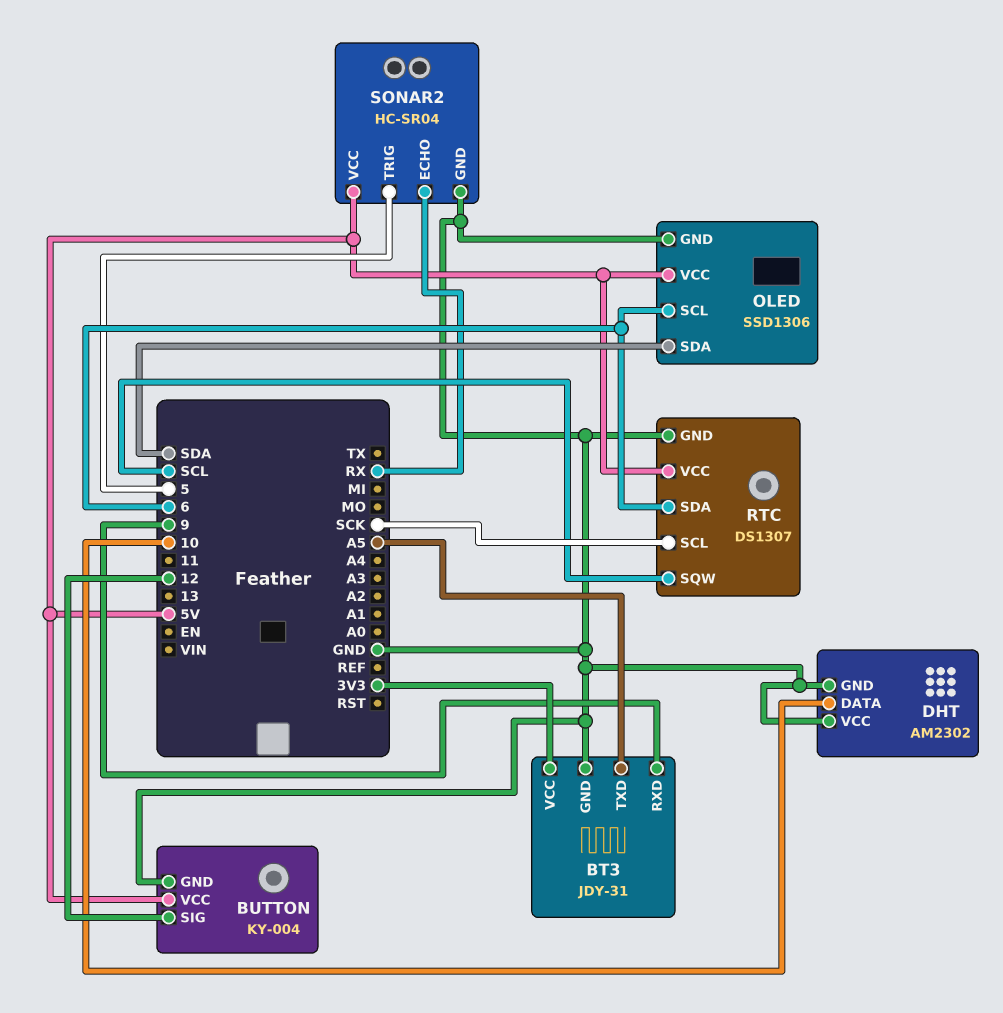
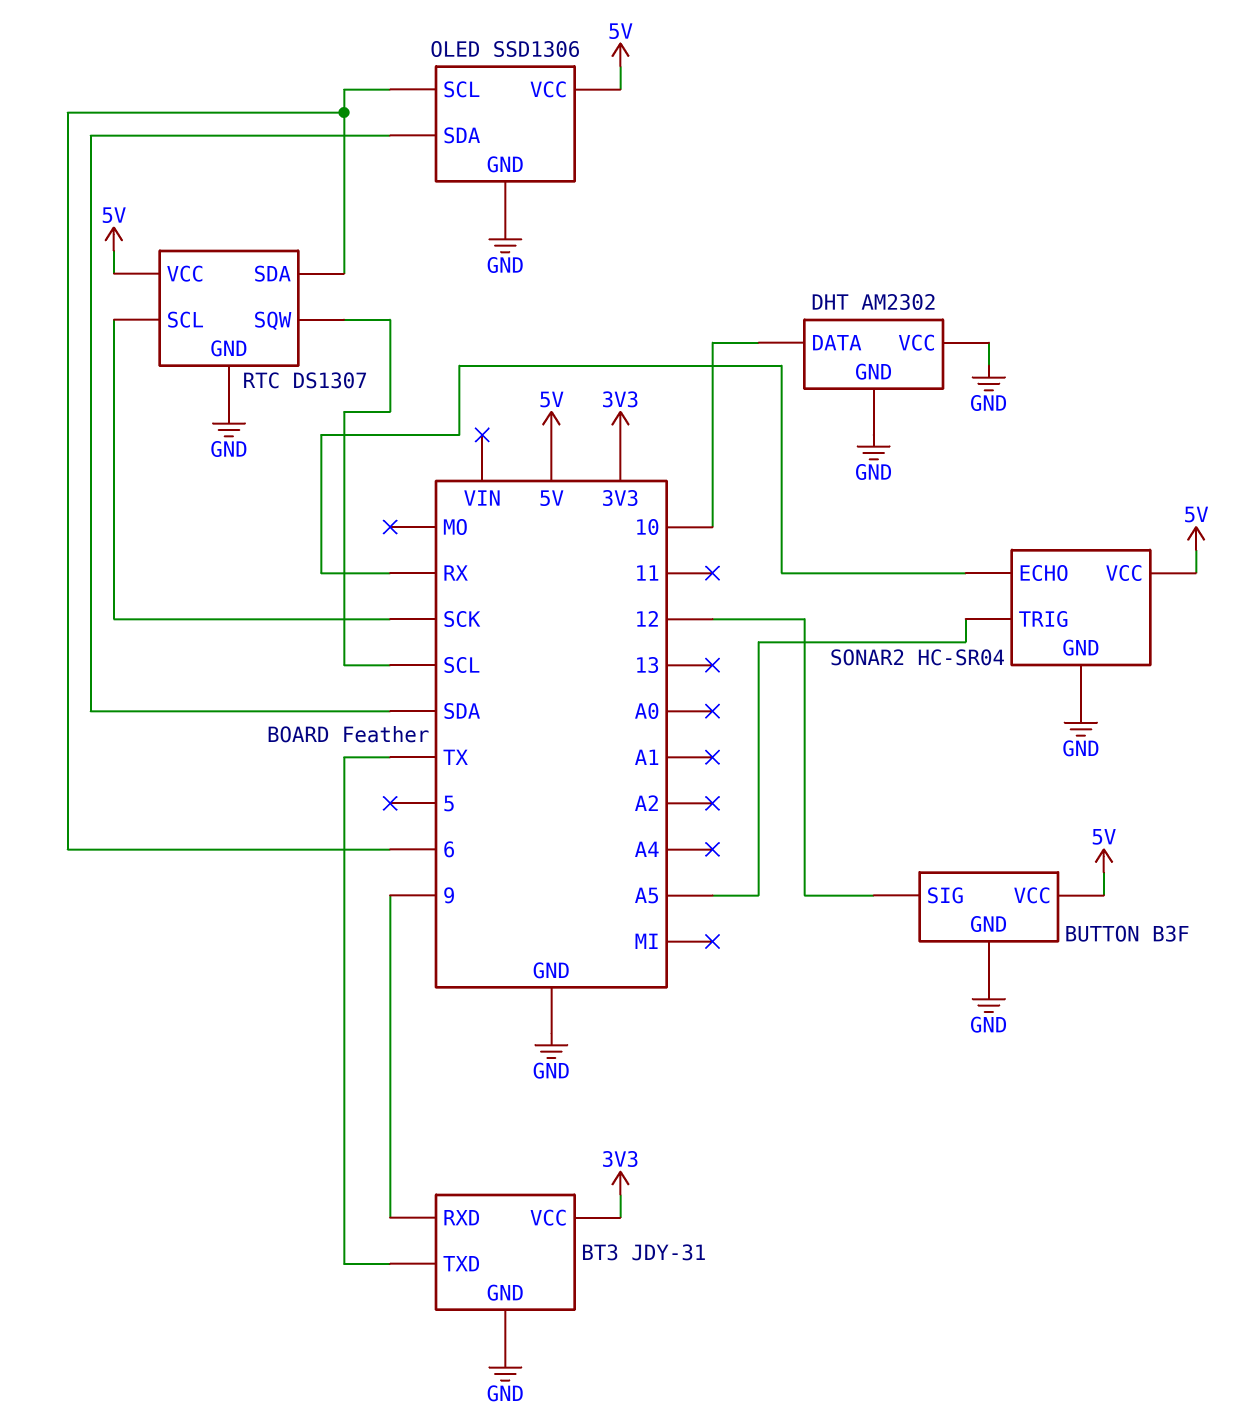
BT3 pin TXD: A5 -> TX
BUTTON: KY-004 -> B3F
SONAR2 pin TRIG: 5 -> A5

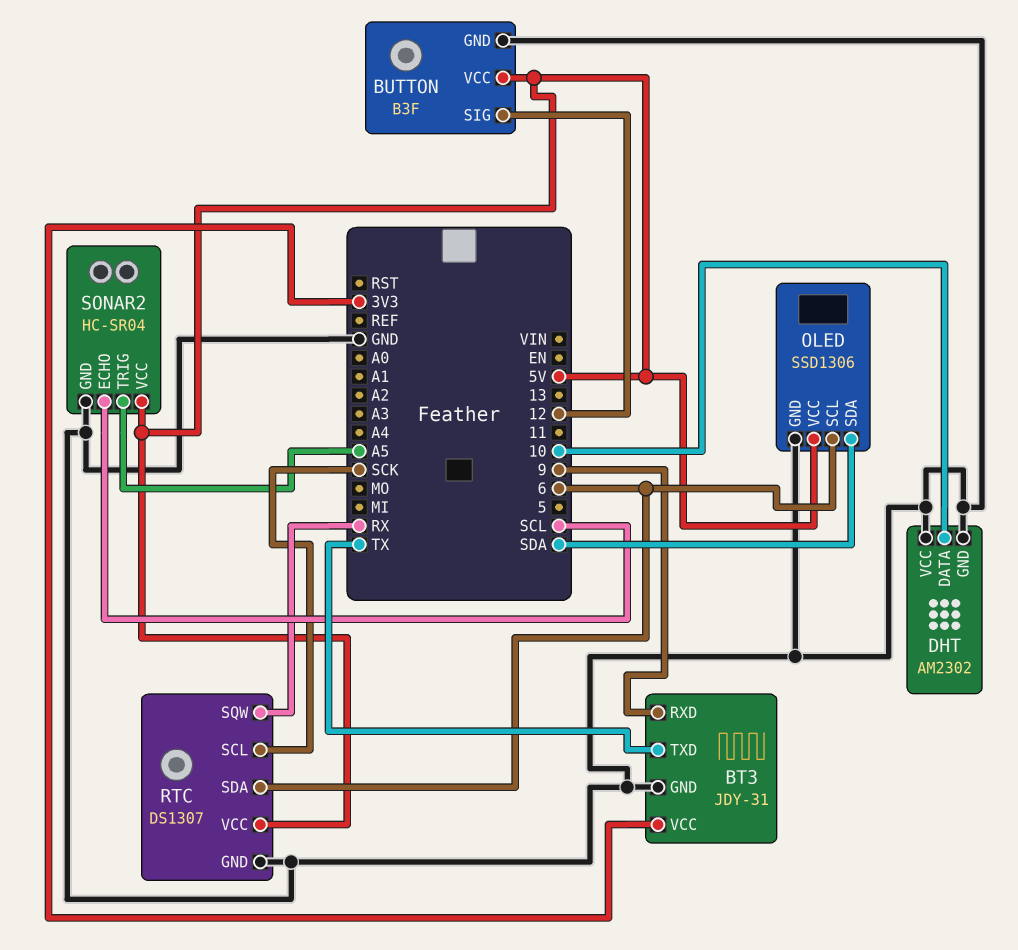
RTC pin SQW: SCL -> RX
SONAR2 pin ECHO: RX -> SCL

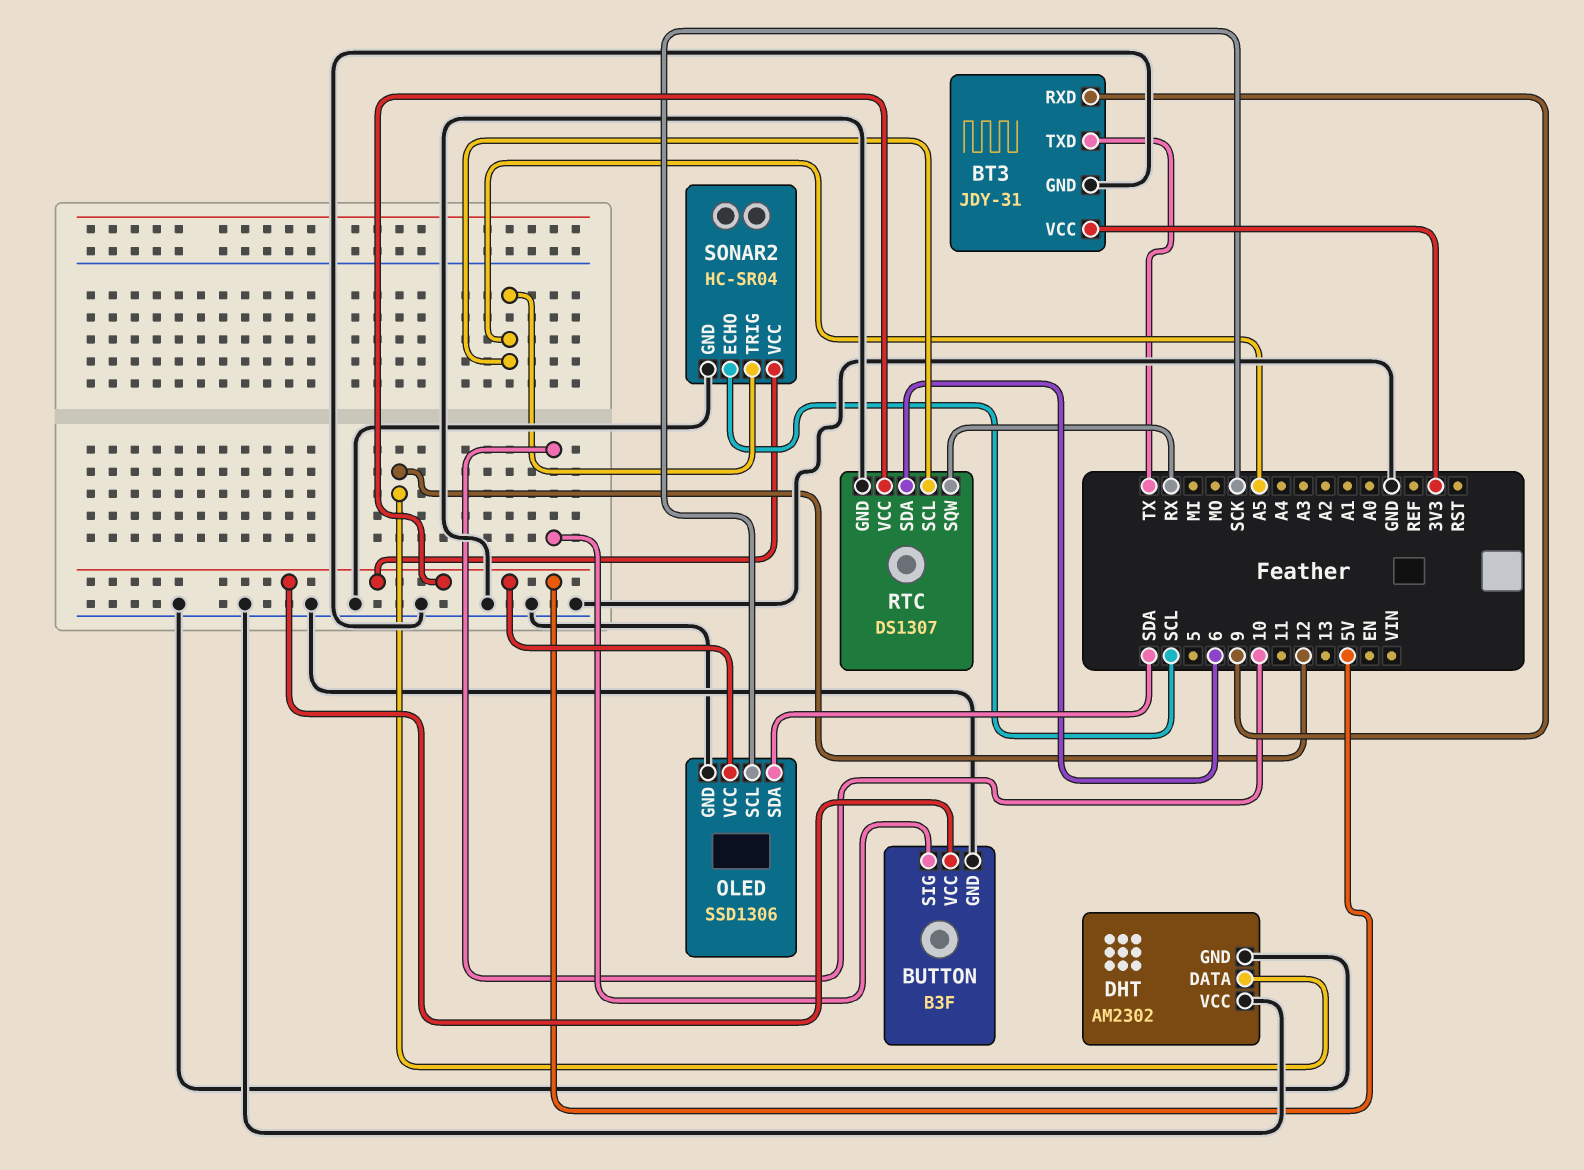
BUTTON pin SIG: 12 -> 10
DHT pin DATA: 10 -> 12
OLED pin SCL: 6 -> SCK
RTC pin SCL: SCK -> A5

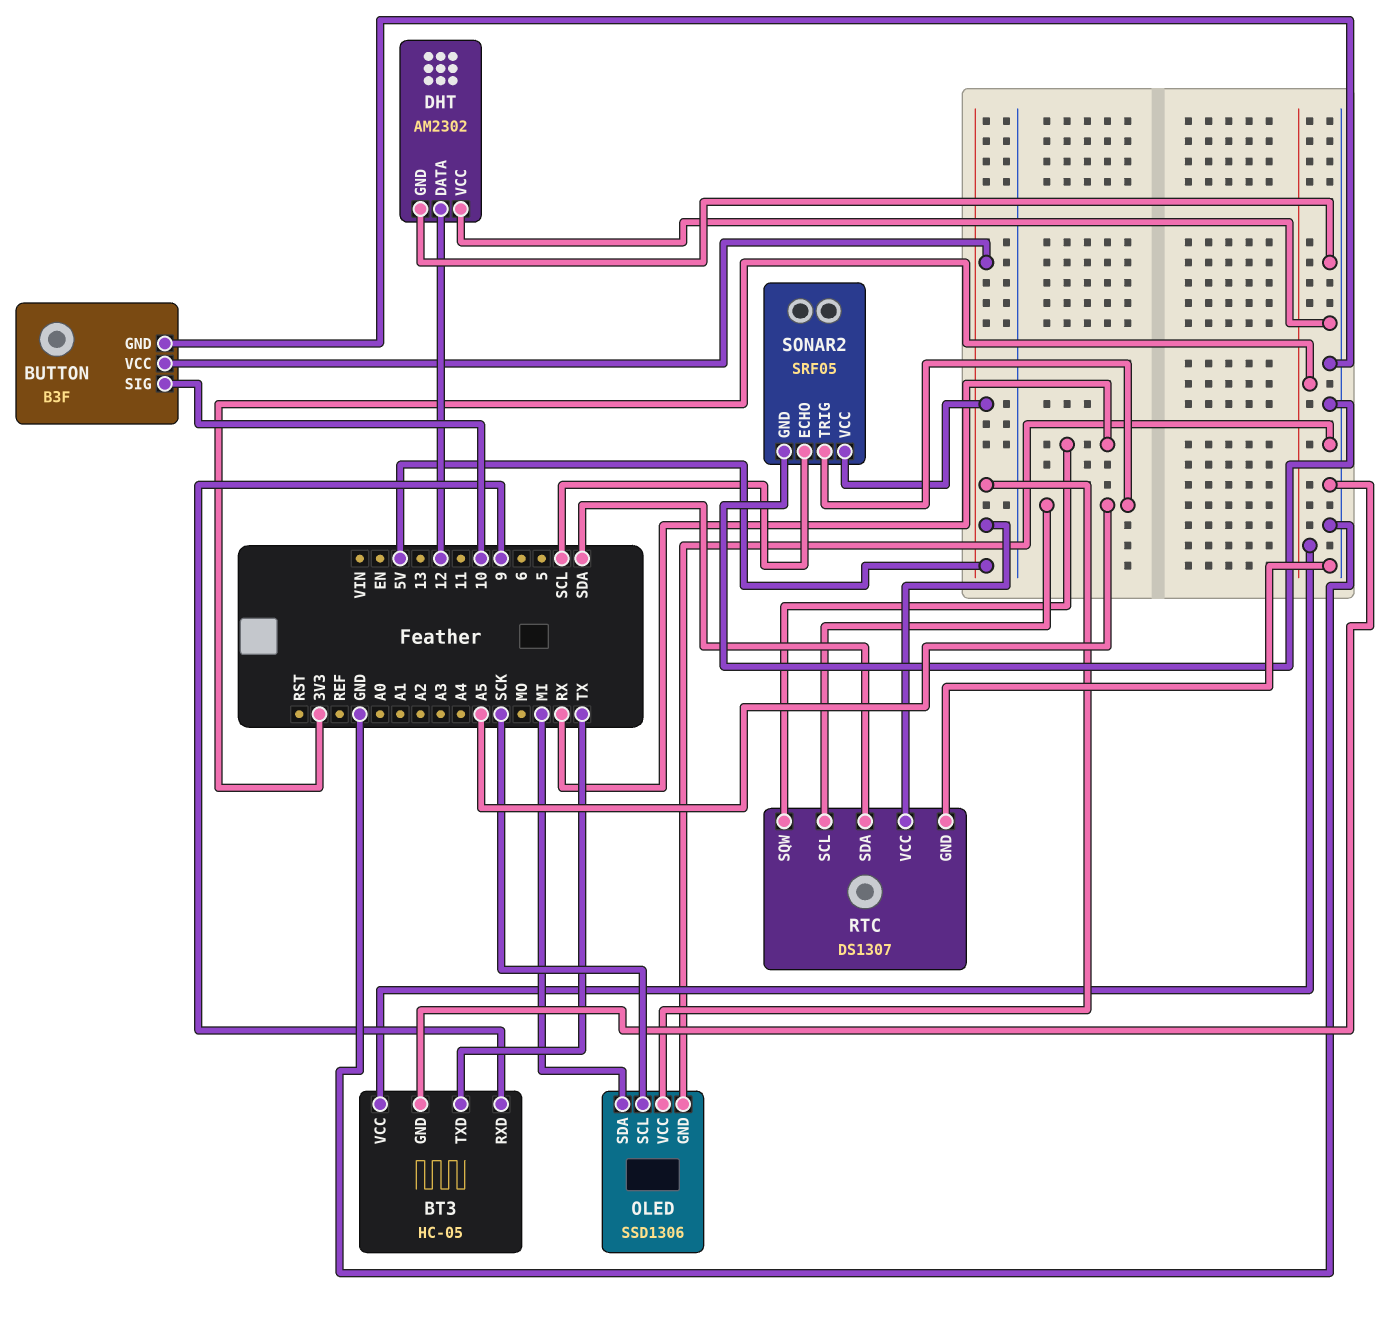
BT3: JDY-31 -> HC-05
OLED pin SDA: SDA -> MI
RTC pin SDA: 6 -> SDA
SONAR2: HC-SR04 -> SRF05

